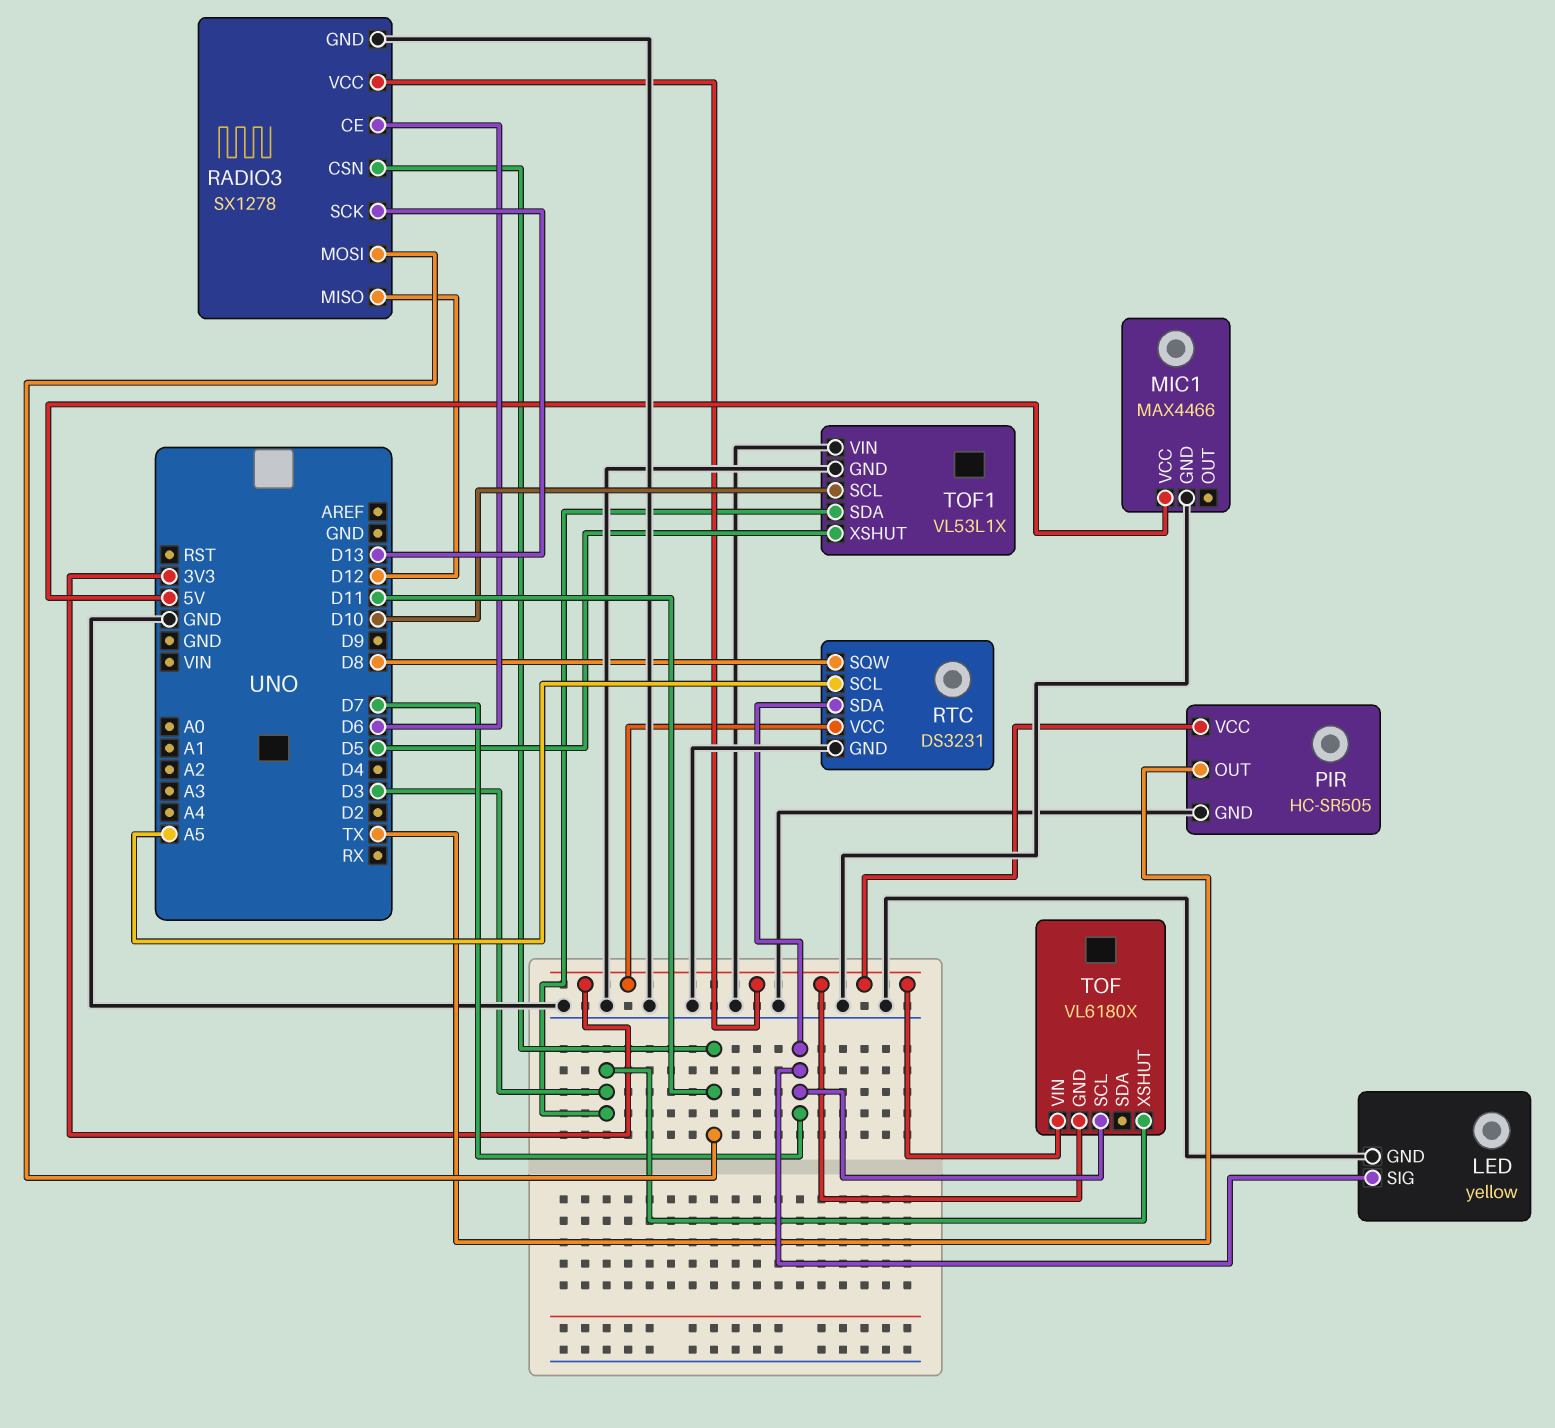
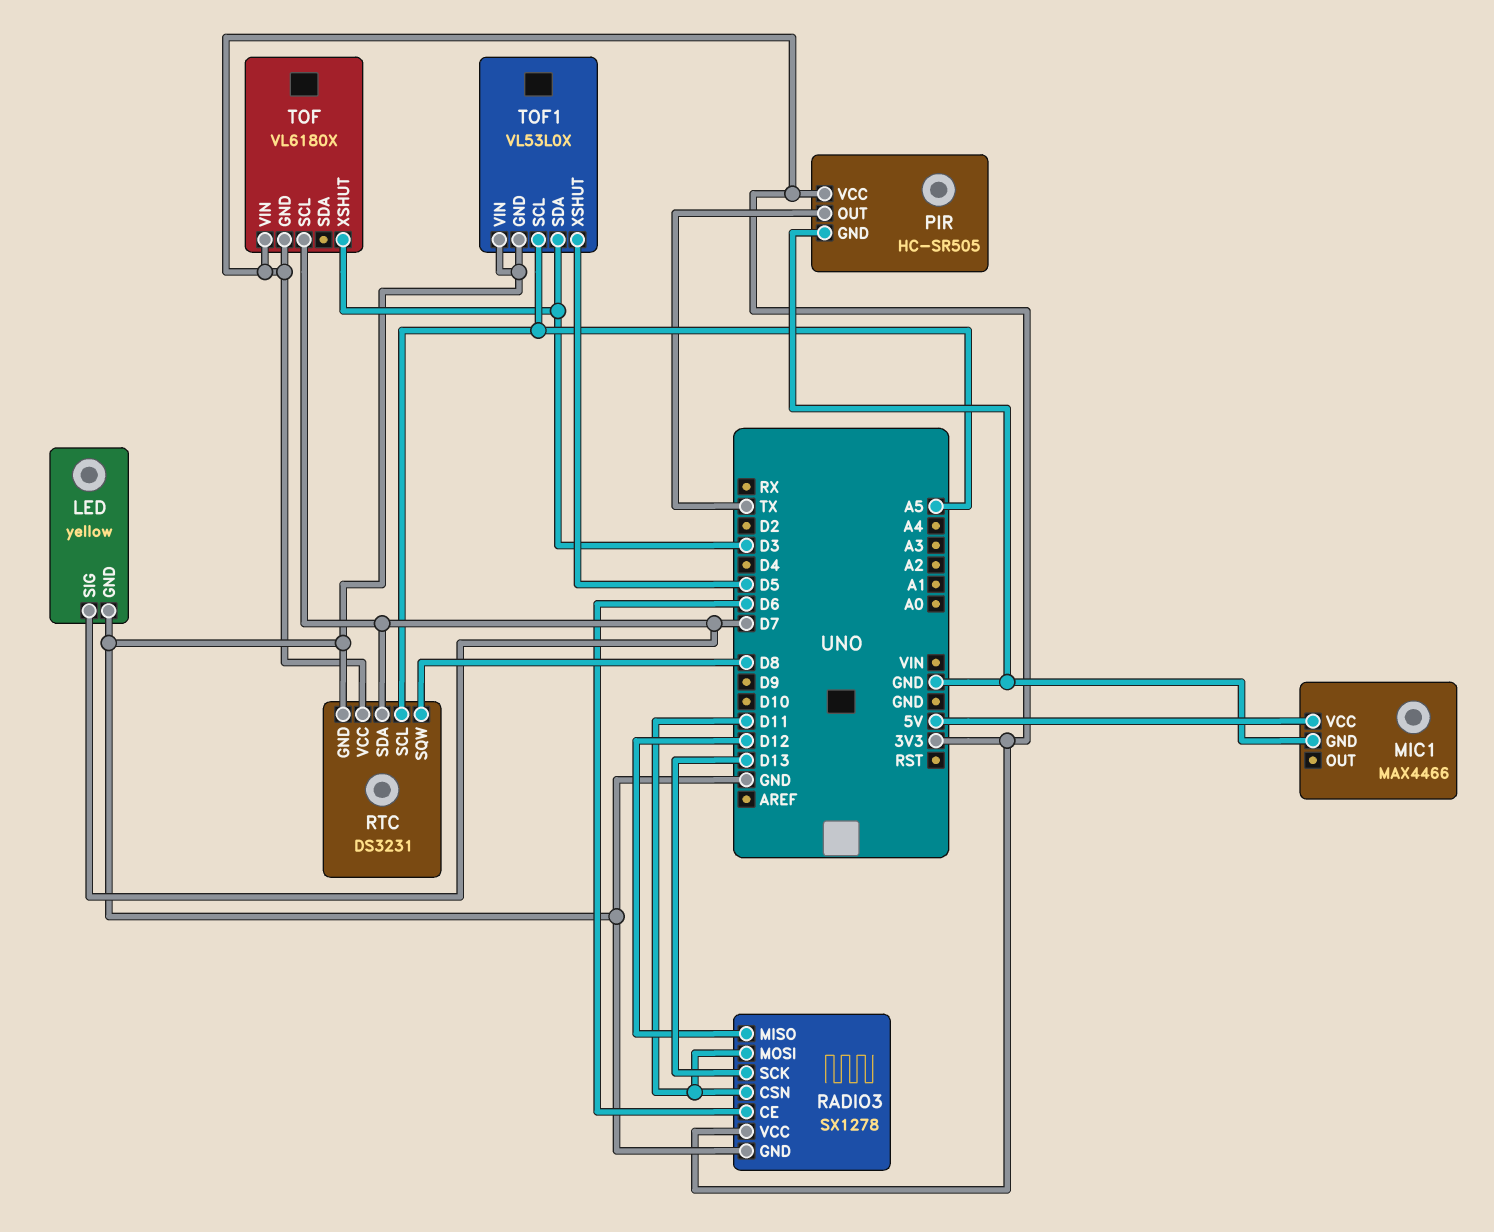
TOF1: VL53L1X -> VL53L0X
TOF1 pin SCL: D10 -> A5

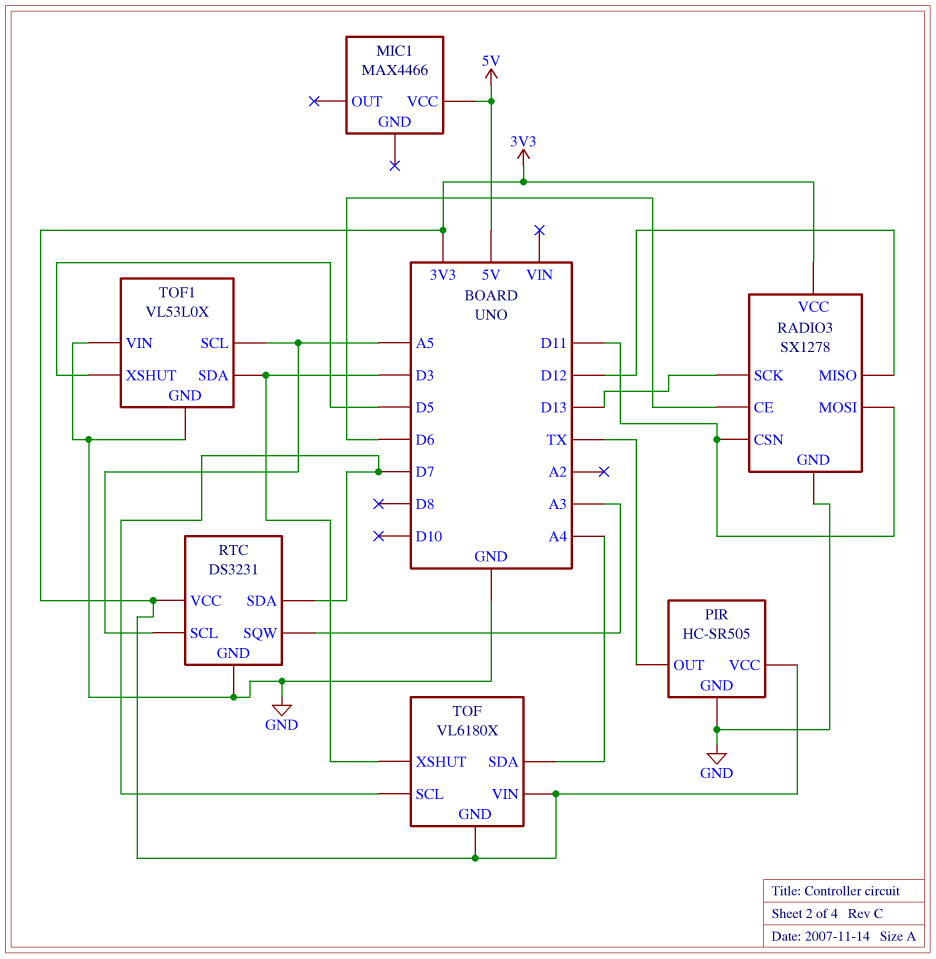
LED: yellow -> none
LED pin GND: GND -> none
LED pin SIG: D7 -> none
MIC1 pin GND: GND -> none
RTC pin SQW: D8 -> A3
TOF pin SDA: none -> A4

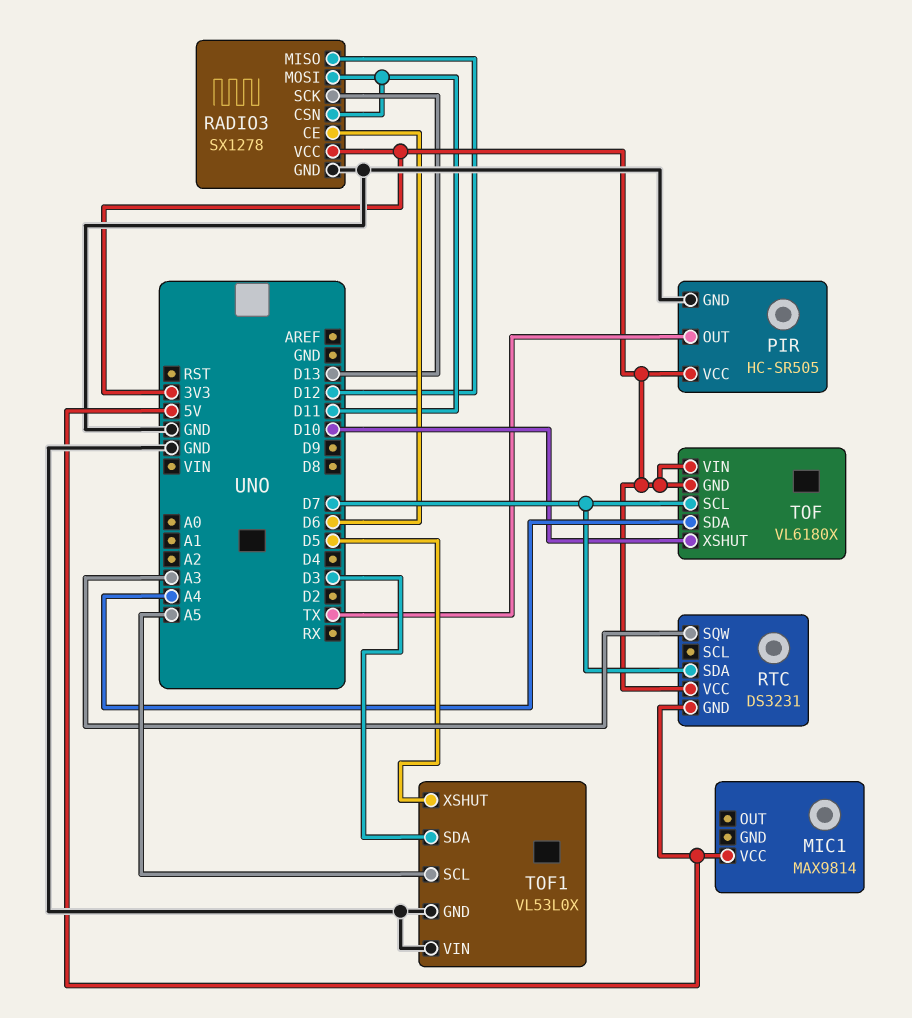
MIC1: MAX4466 -> MAX9814
RTC pin GND: GND -> 5V
RTC pin SCL: A5 -> none
TOF pin XSHUT: D3 -> D10

